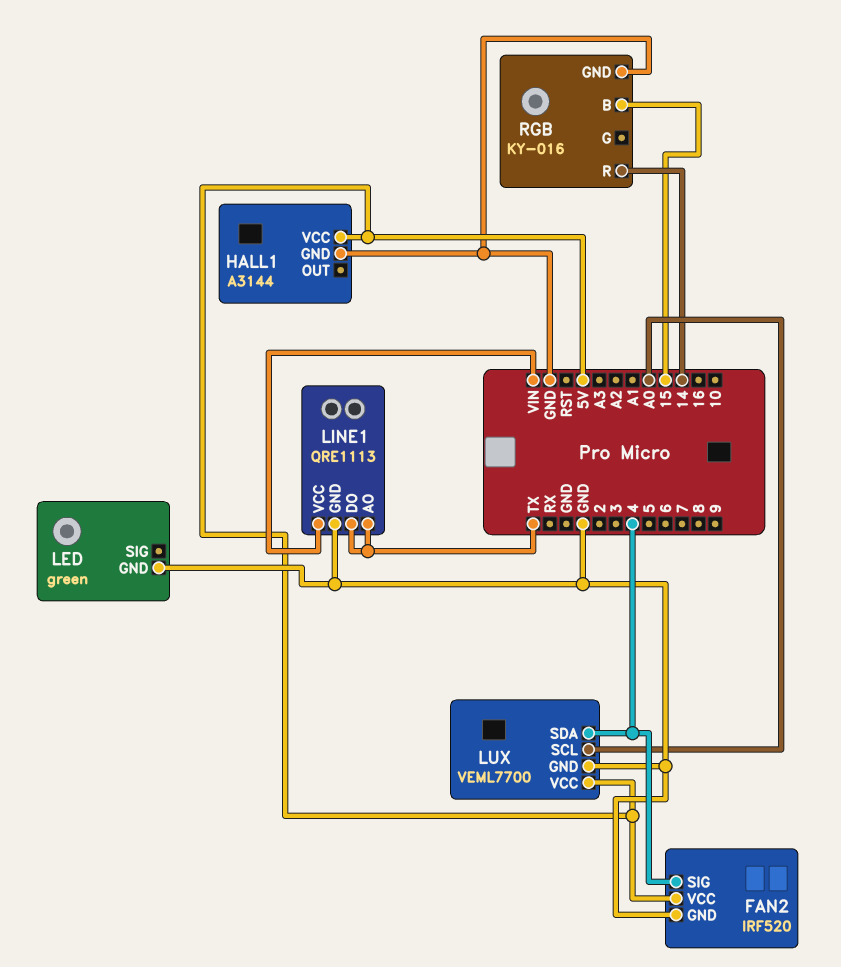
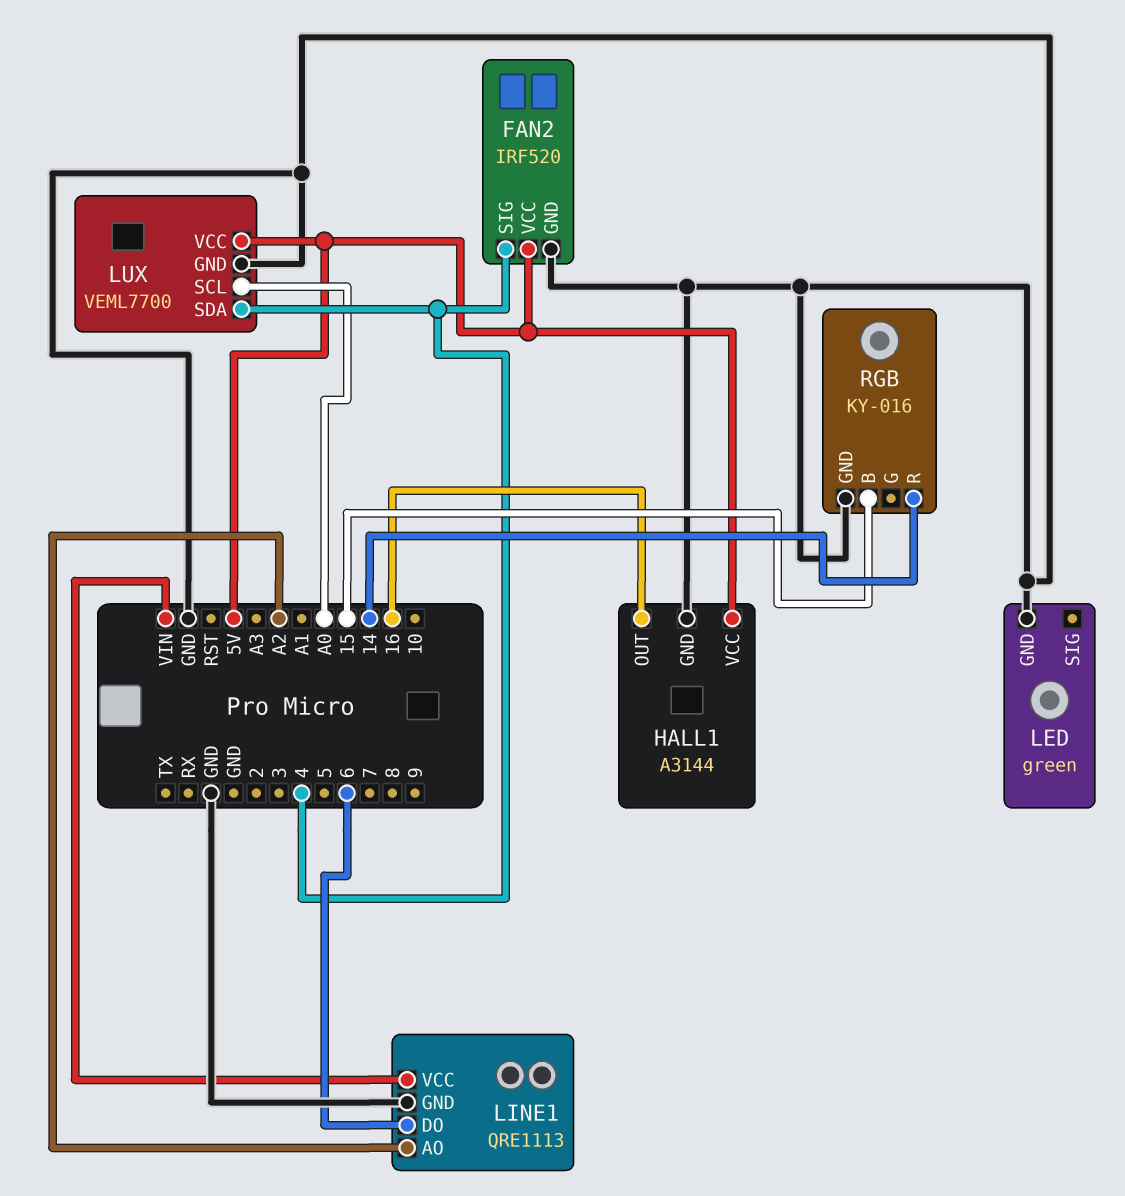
HALL1 pin OUT: none -> 16
LINE1 pin AO: TX -> A2
LINE1 pin DO: TX -> 6

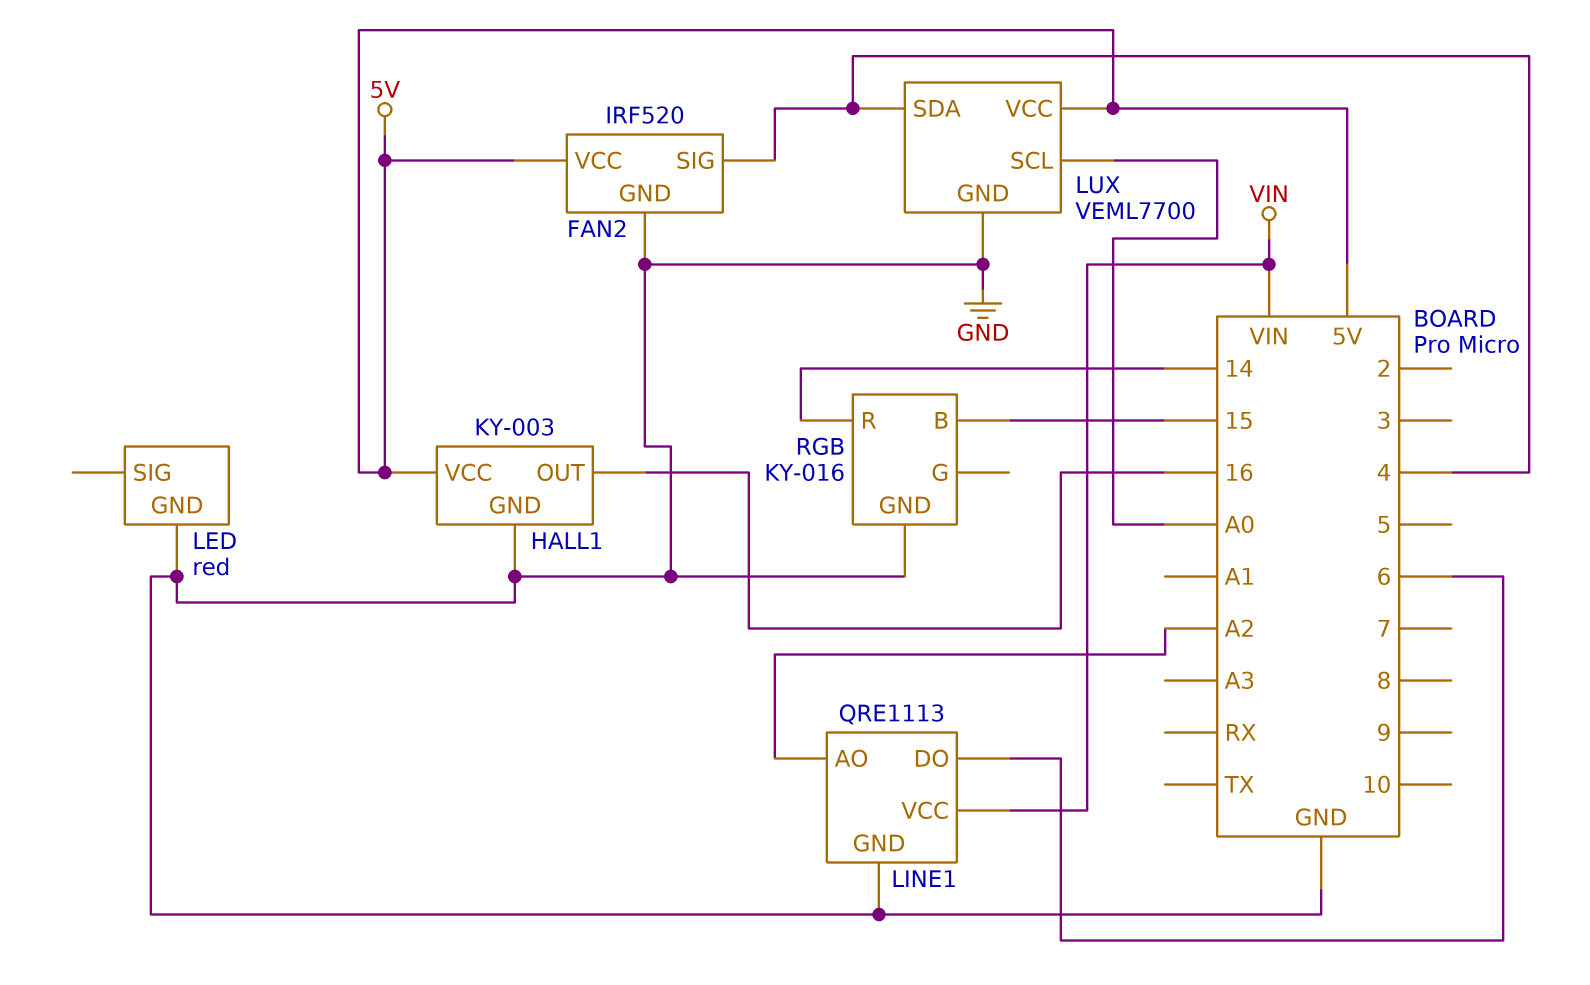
HALL1: A3144 -> KY-003
LED: green -> red

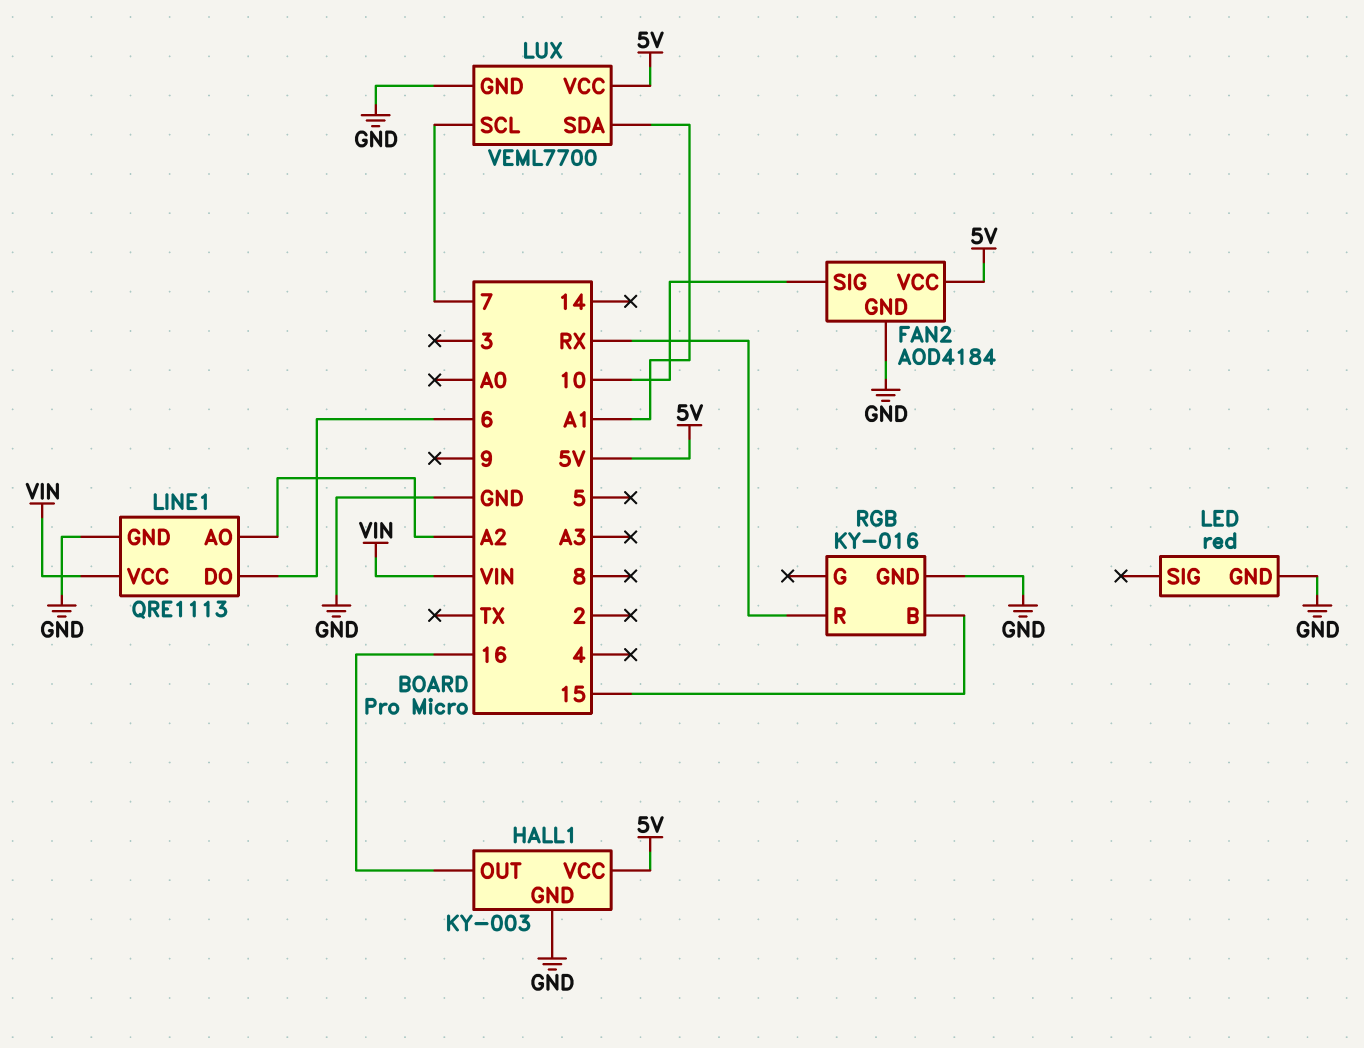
FAN2: IRF520 -> AOD4184
FAN2 pin SIG: 4 -> 10
LUX pin SCL: A0 -> 7
LUX pin SDA: 4 -> A1
RGB pin R: 14 -> RX

